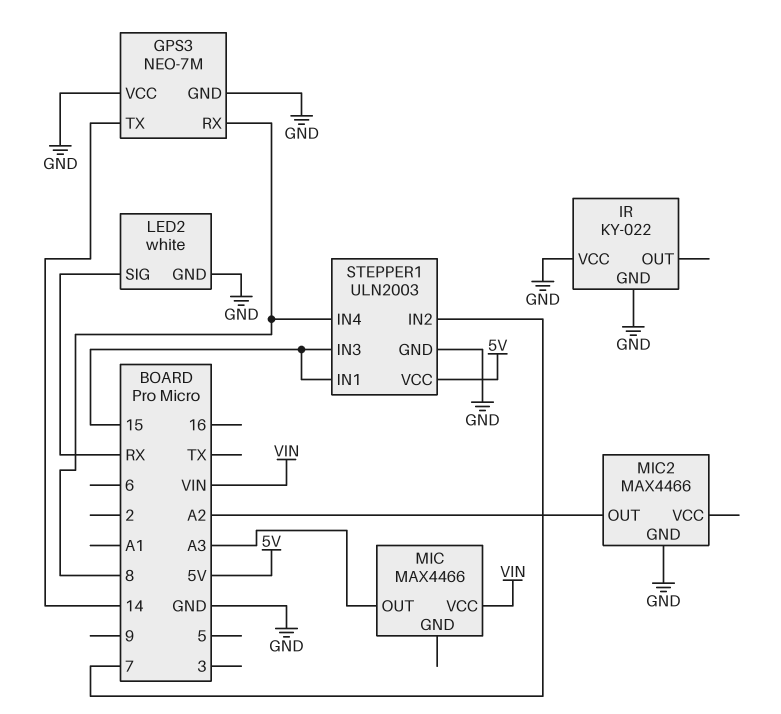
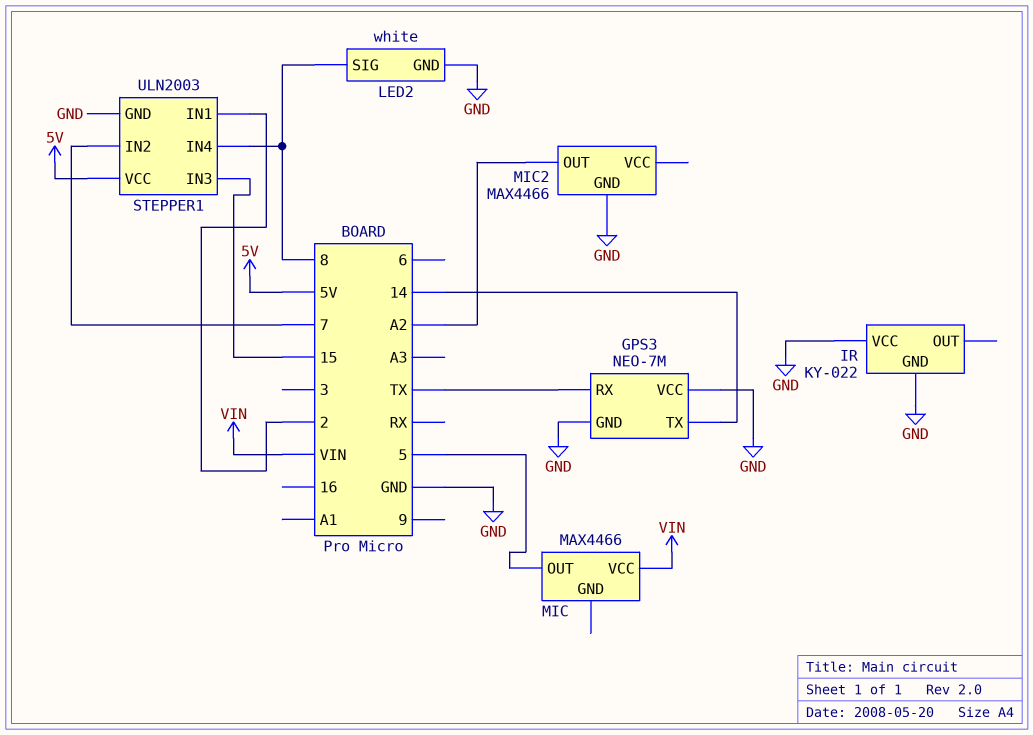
GPS3 pin RX: 8 -> TX
LED2 pin SIG: RX -> 8
MIC pin OUT: A3 -> 5
STEPPER1 pin IN1: 15 -> 2

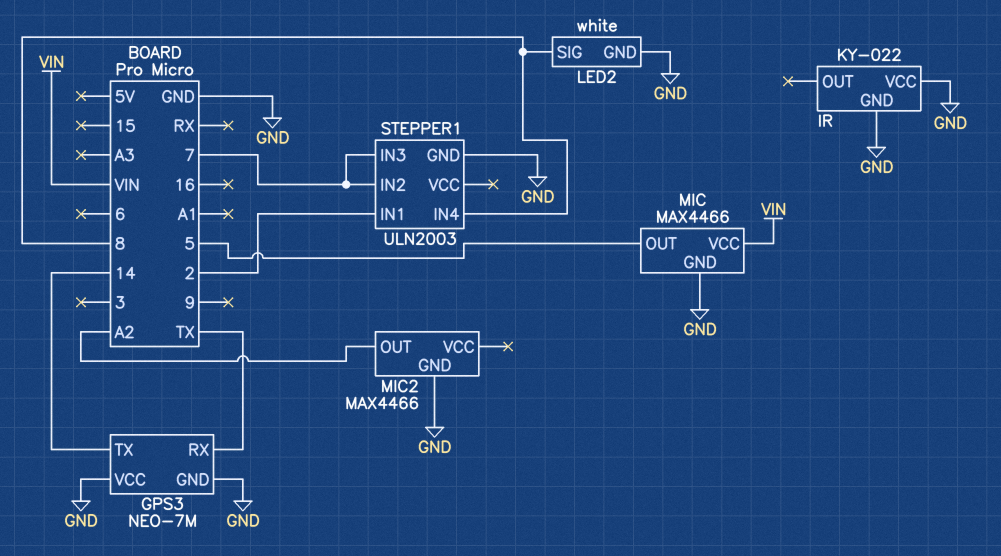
MIC pin GND: none -> GND
STEPPER1 pin IN3: 15 -> 7
STEPPER1 pin VCC: 5V -> none

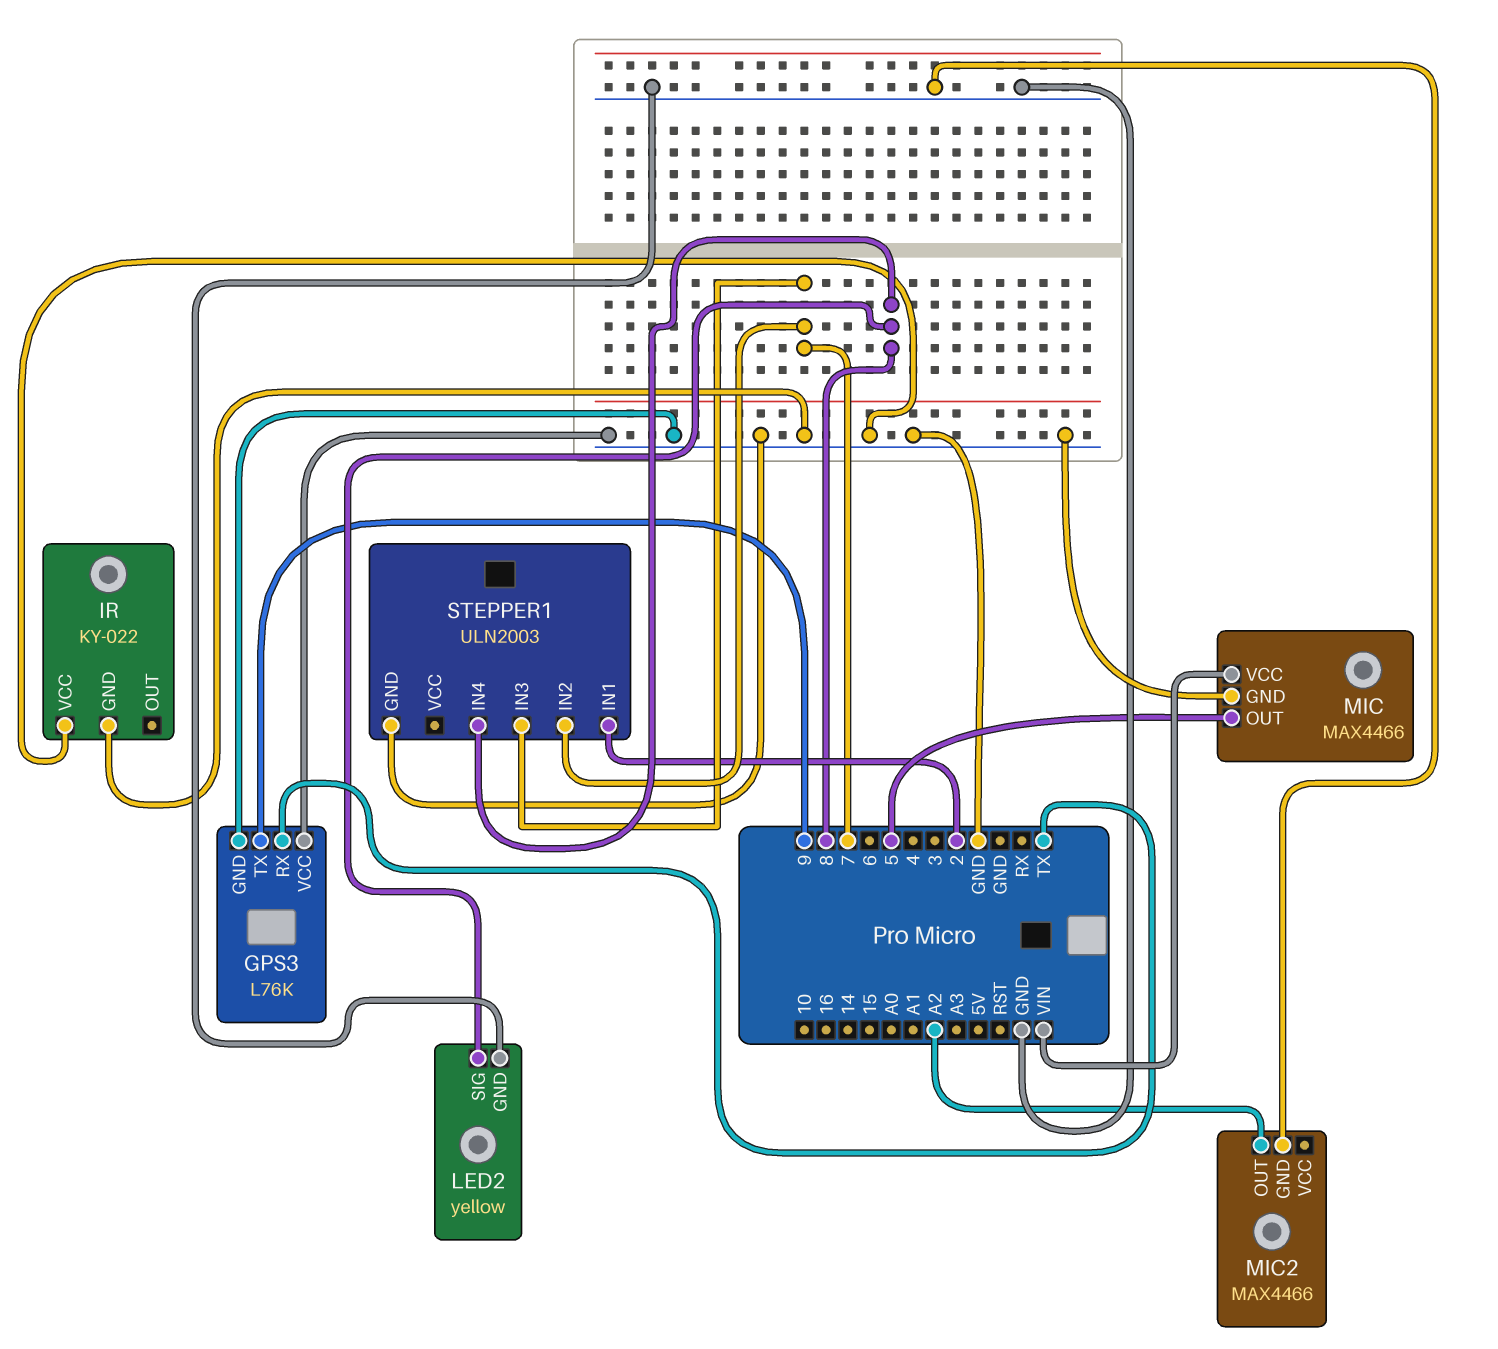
GPS3: NEO-7M -> L76K
GPS3 pin TX: 14 -> 9
LED2: white -> yellow

